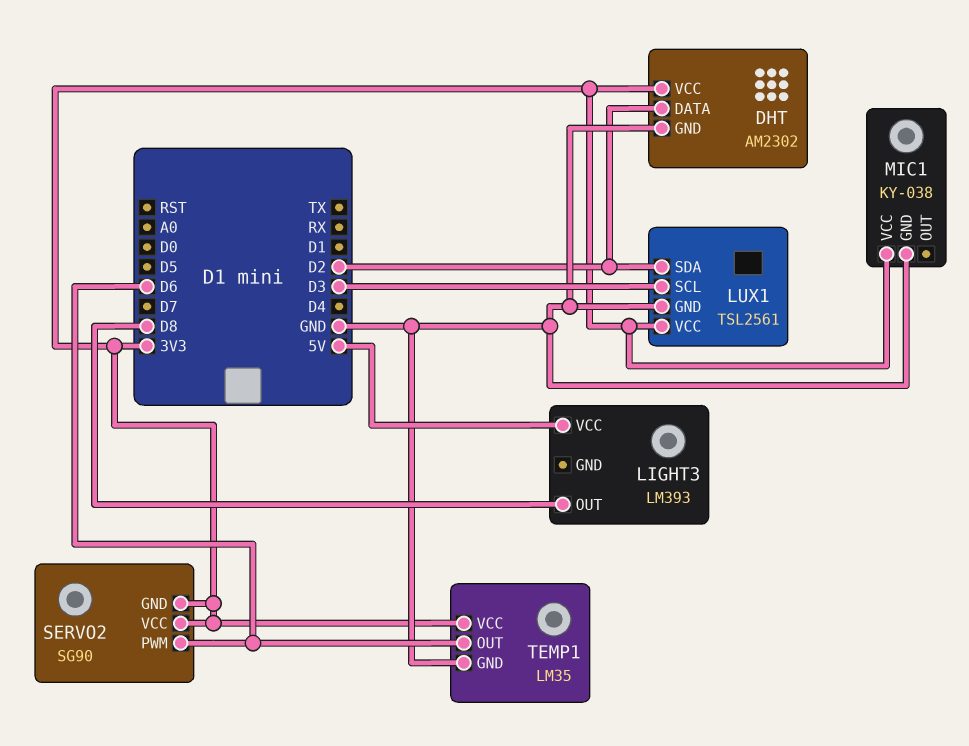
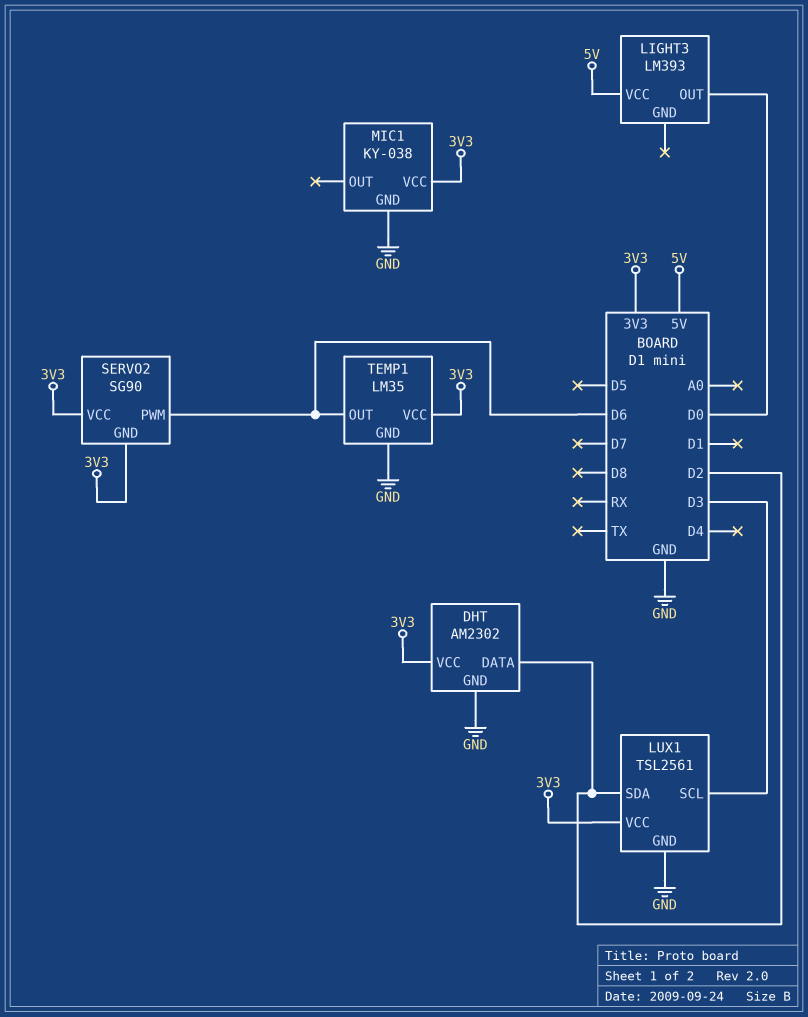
LIGHT3 pin OUT: D8 -> D0

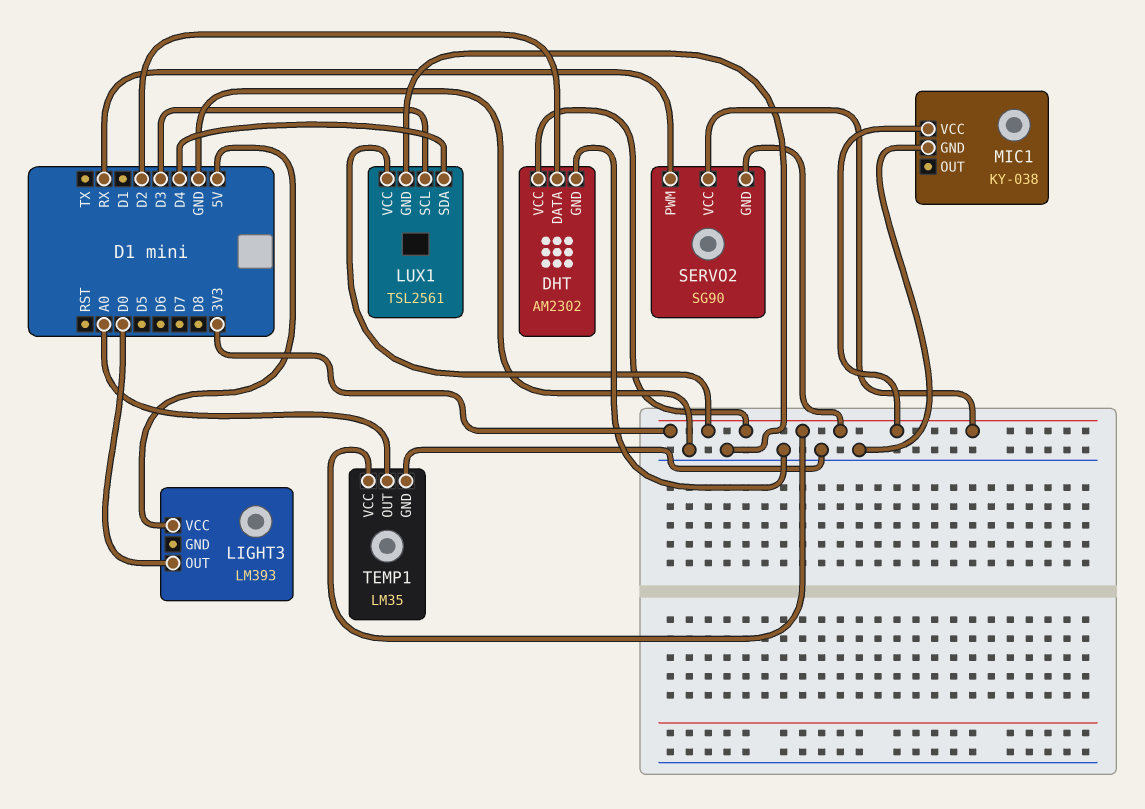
LUX1 pin SDA: D2 -> D4
SERVO2 pin PWM: D6 -> RX
TEMP1 pin OUT: D6 -> A0

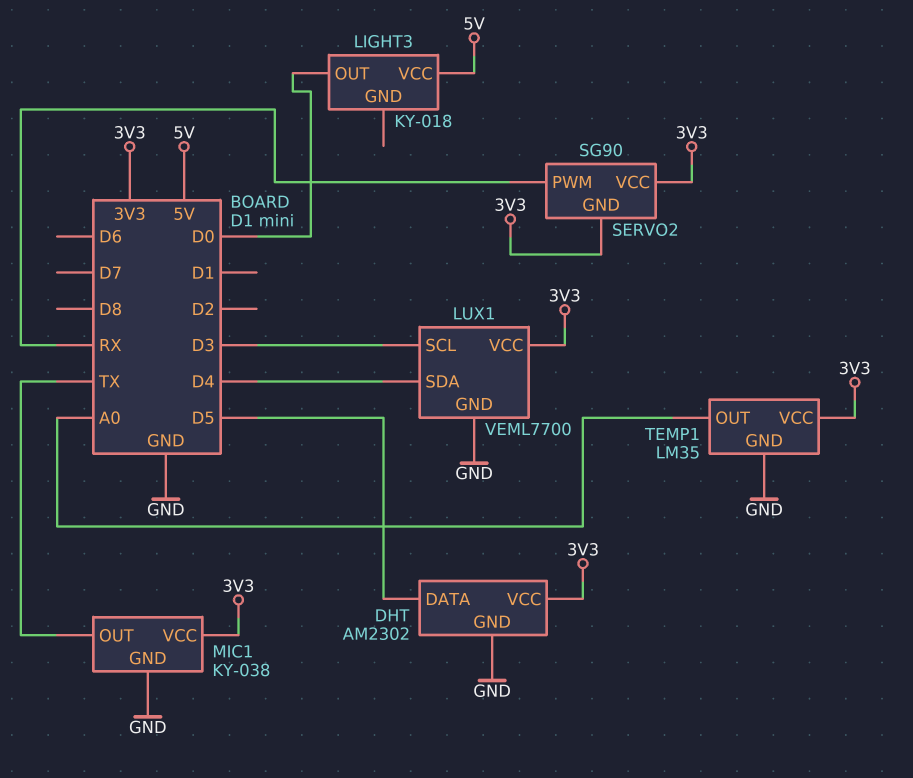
DHT pin DATA: D2 -> D5
LIGHT3: LM393 -> KY-018
LUX1: TSL2561 -> VEML7700
MIC1 pin OUT: none -> TX

